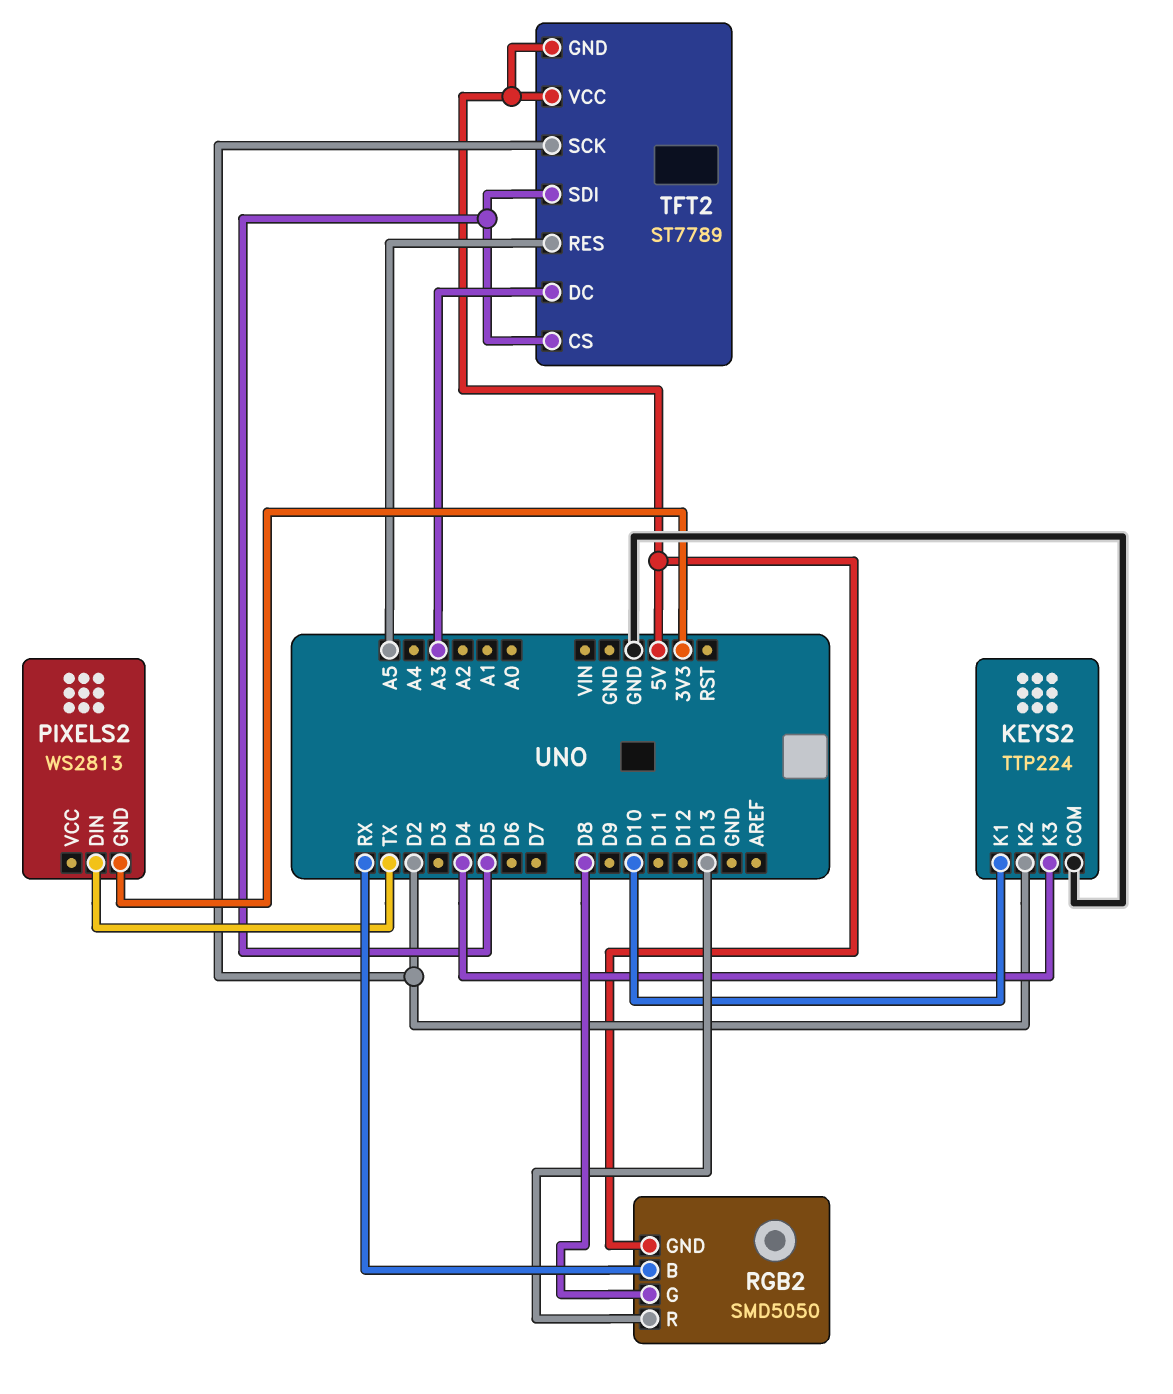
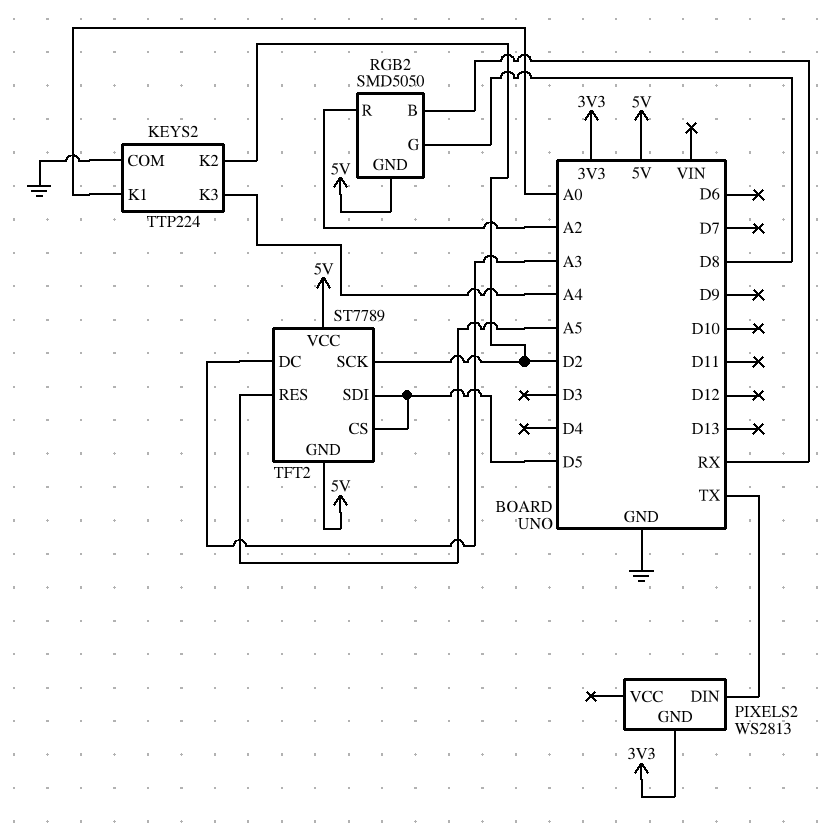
KEYS2 pin K1: D10 -> A0
KEYS2 pin K3: D4 -> A4
RGB2 pin R: D13 -> A2

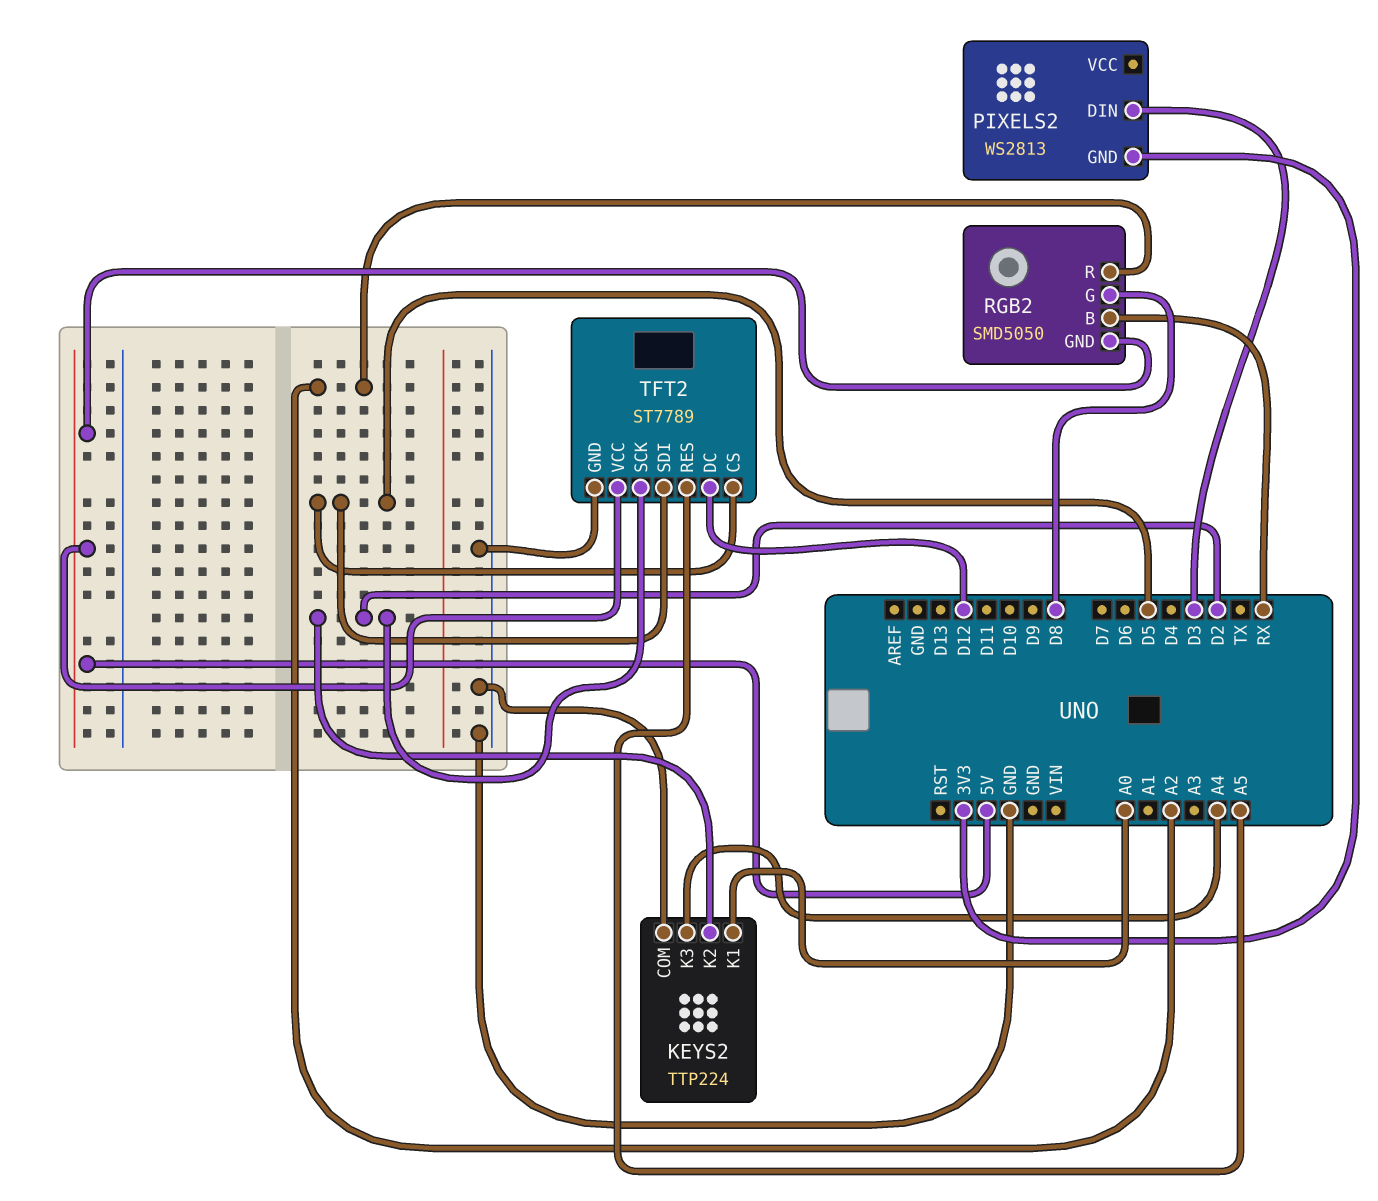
PIXELS2 pin DIN: TX -> D3
TFT2 pin DC: A3 -> D12
TFT2 pin GND: 5V -> GND

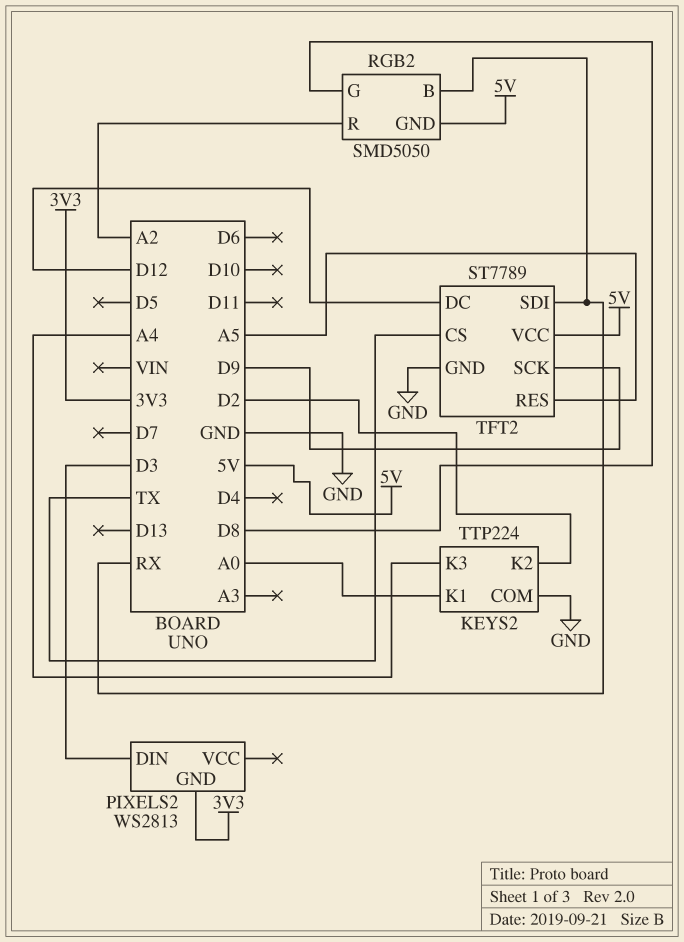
TFT2 pin CS: D5 -> TX
TFT2 pin SCK: D2 -> D9
TFT2 pin SDI: D5 -> RX

